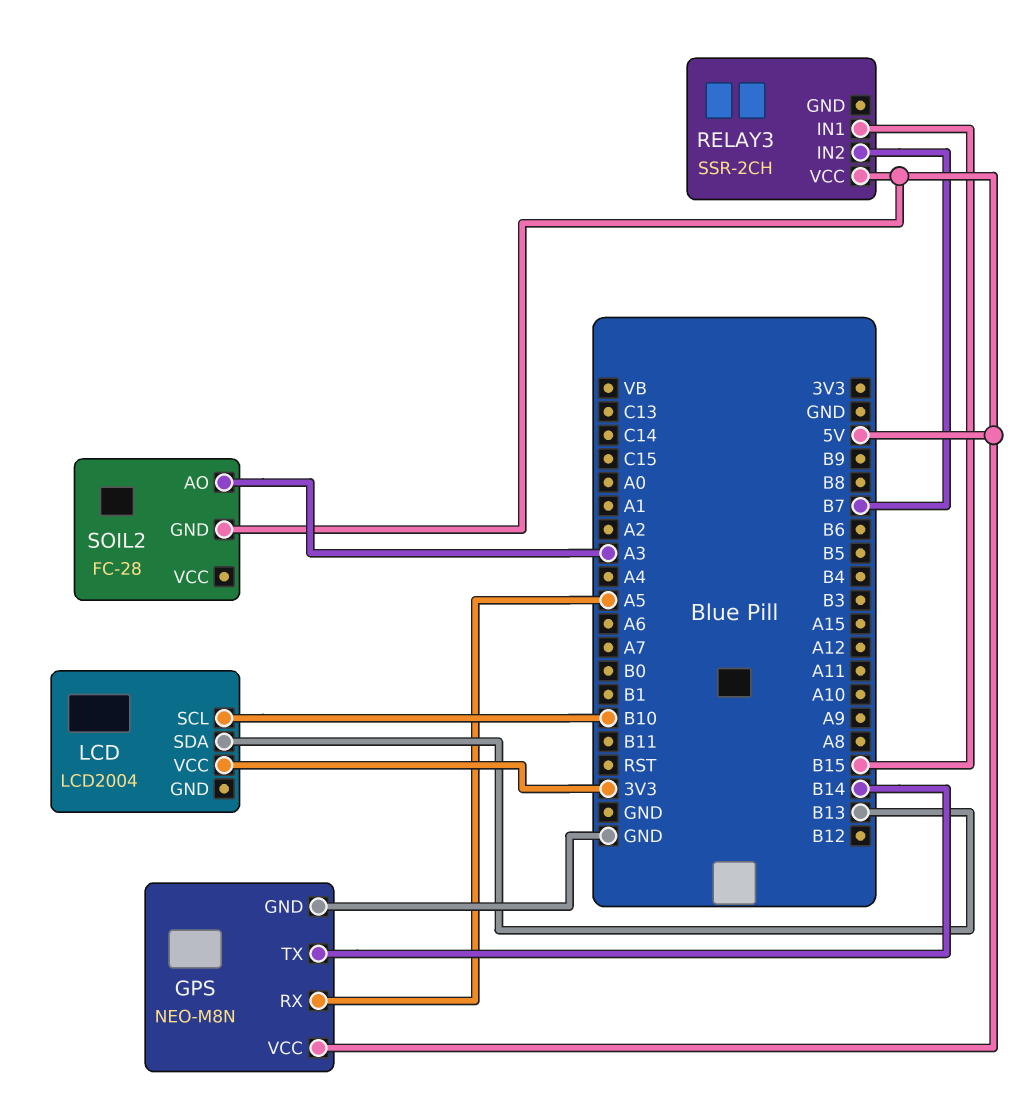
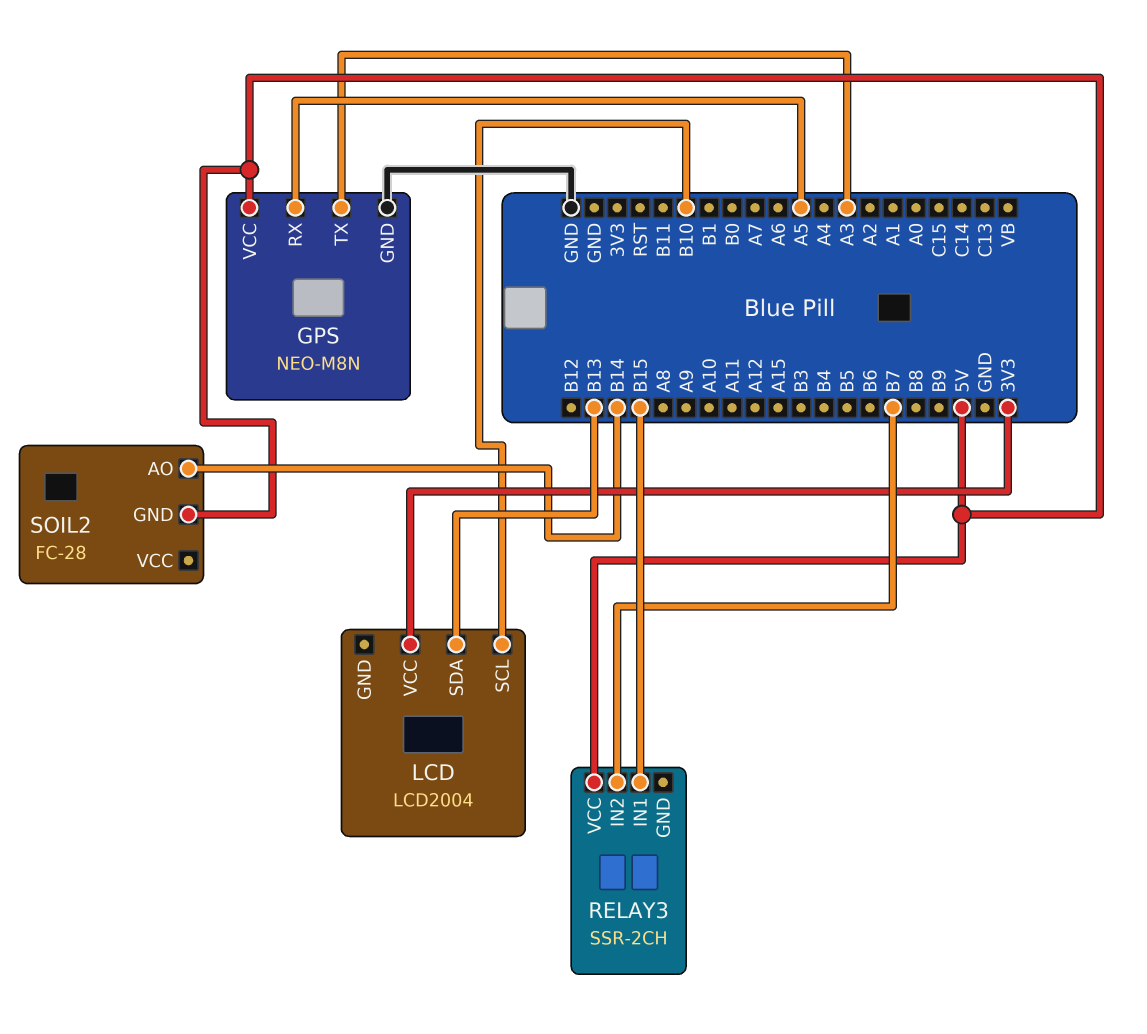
GPS pin TX: B14 -> A3
SOIL2 pin AO: A3 -> B14

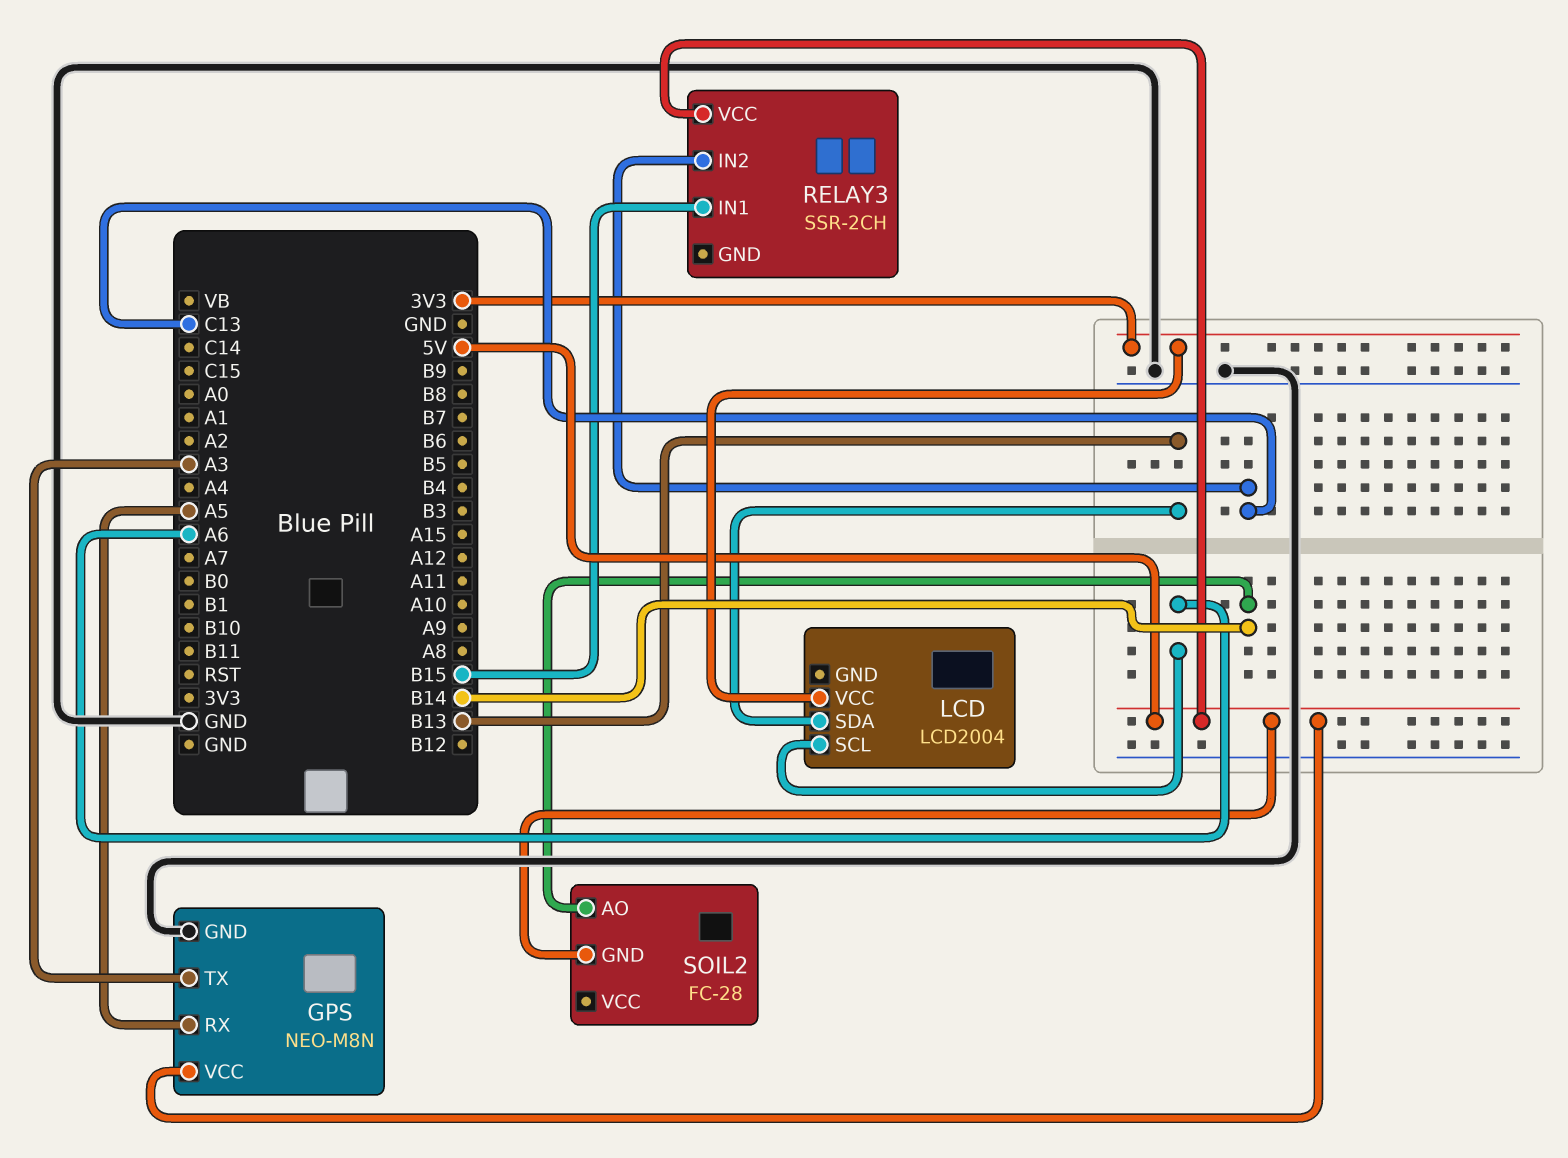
LCD pin SCL: B10 -> A6
RELAY3 pin IN2: B7 -> C13

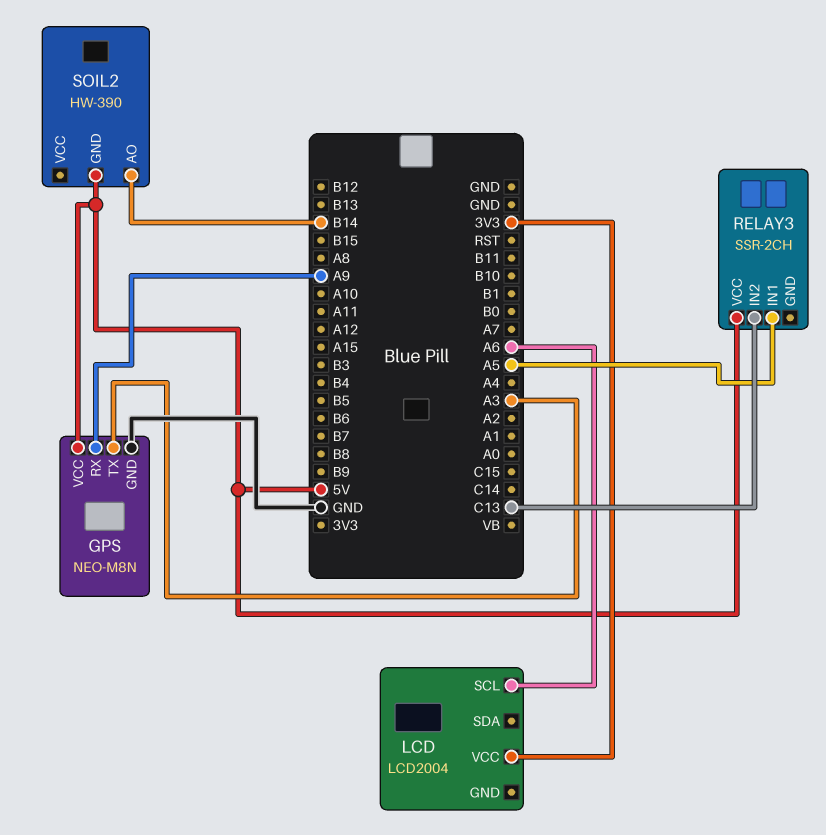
GPS pin RX: A5 -> A9
LCD pin SDA: B13 -> none
RELAY3 pin IN1: B15 -> A5
SOIL2: FC-28 -> HW-390

